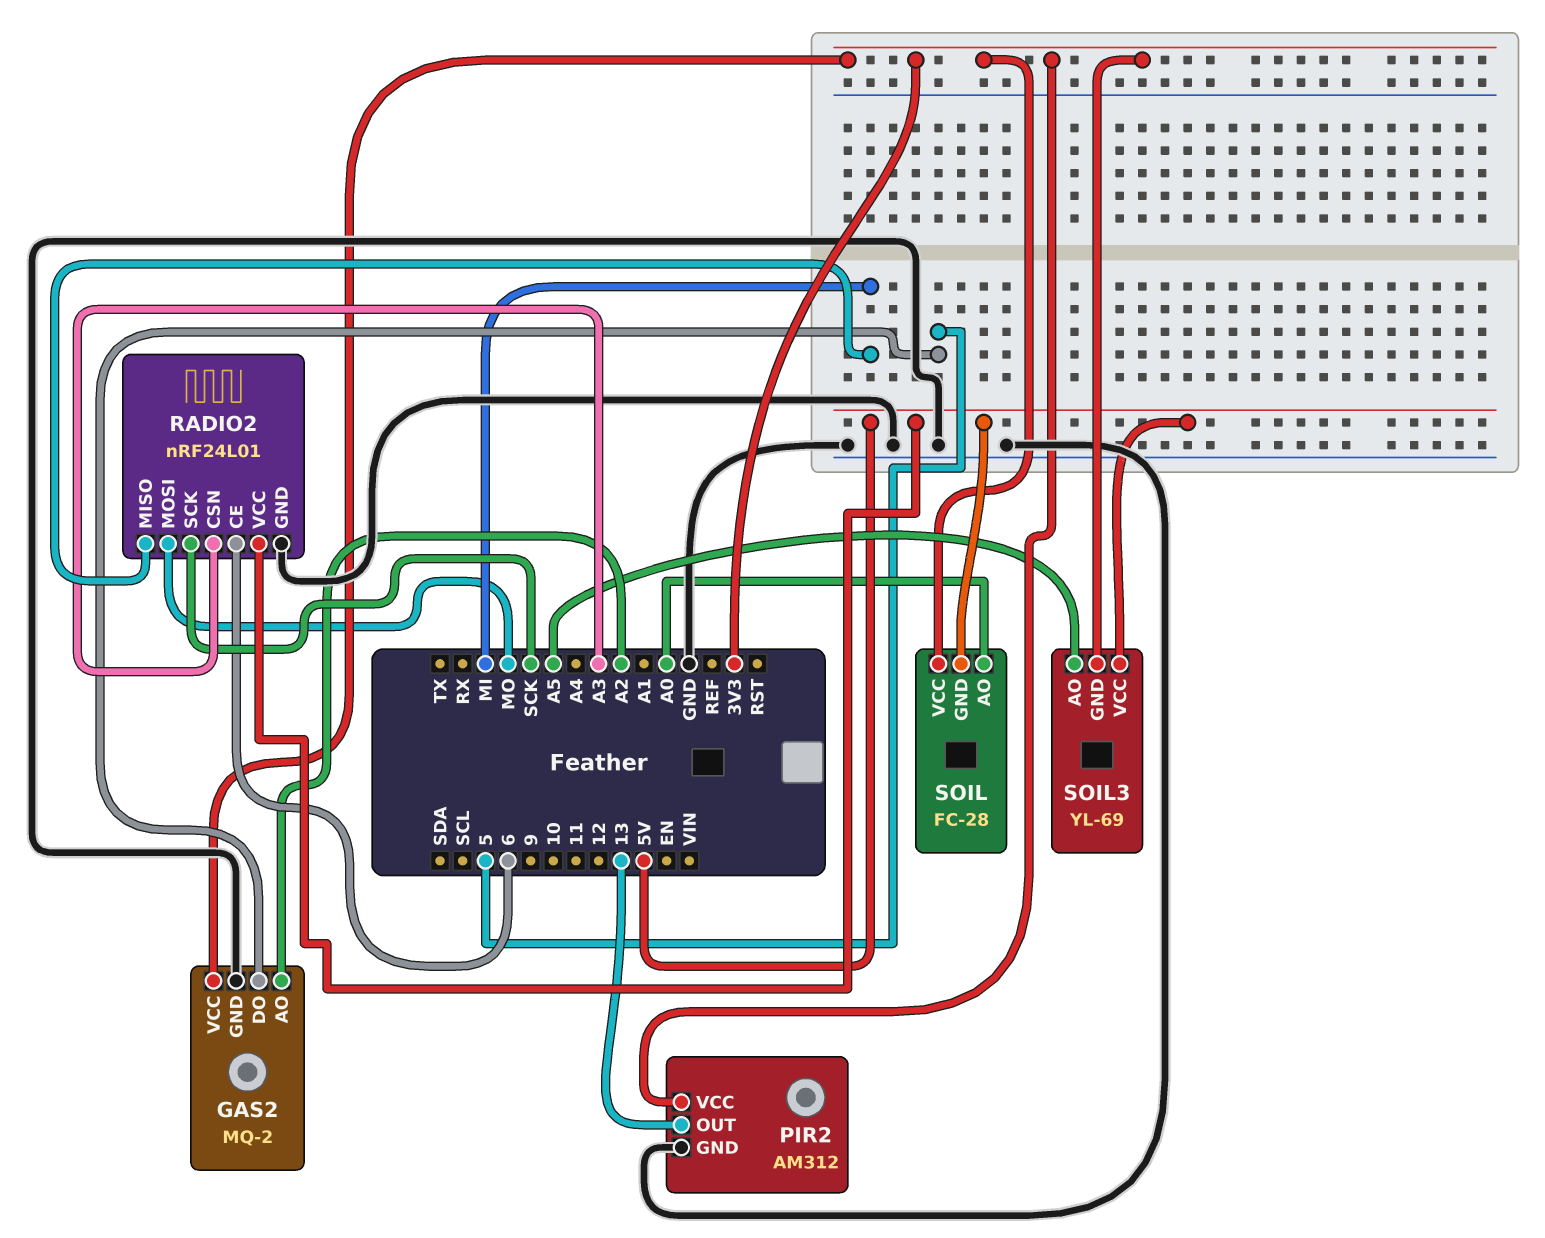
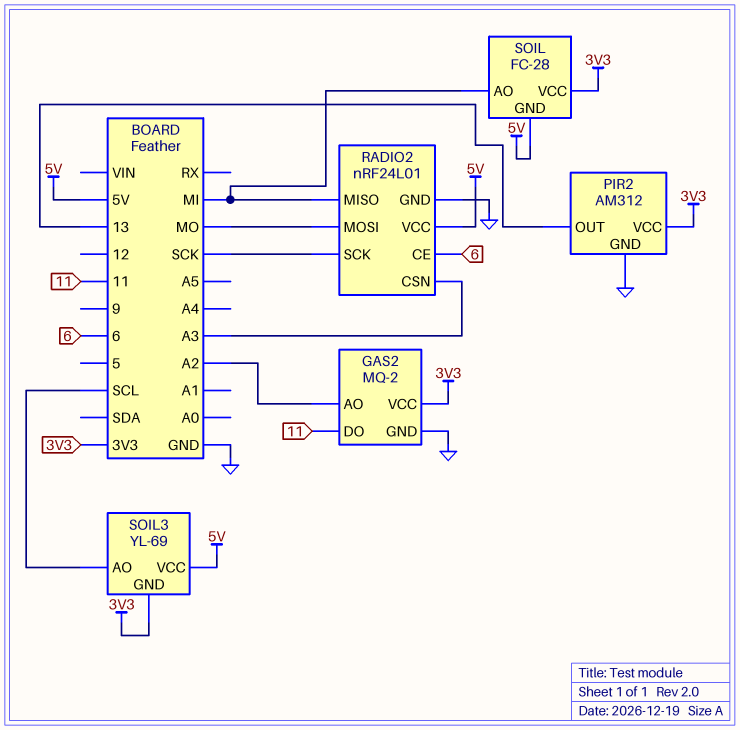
GAS2 pin DO: 5 -> 11
SOIL pin AO: A0 -> MI
SOIL3 pin AO: A5 -> SCL

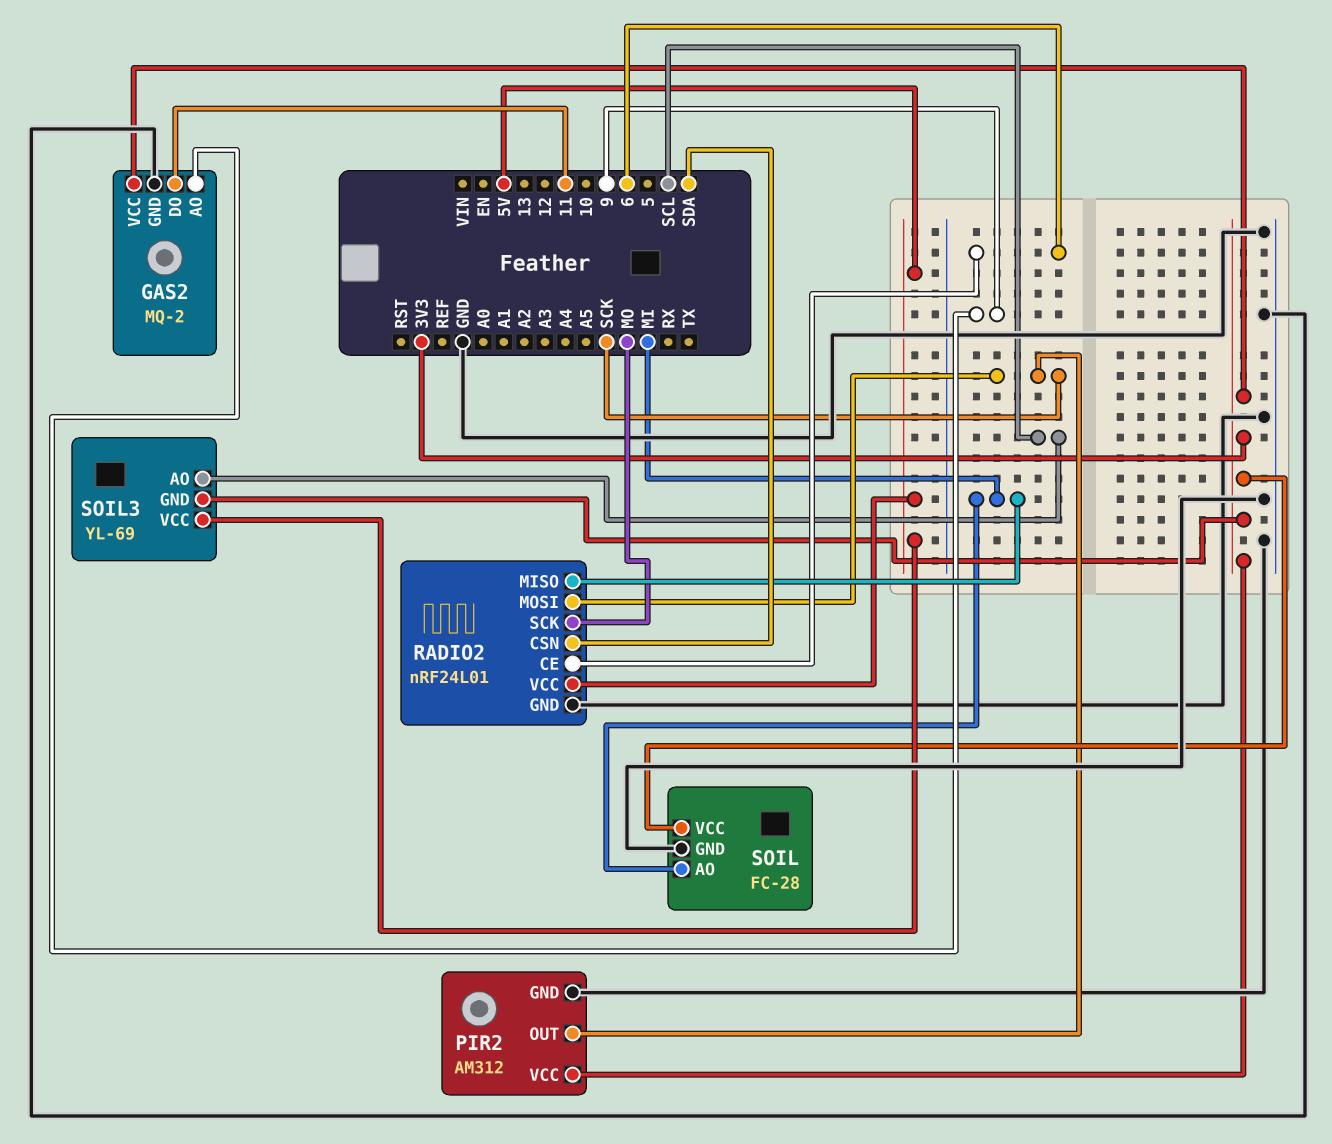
GAS2 pin AO: A2 -> 9
PIR2 pin OUT: 13 -> SCK
RADIO2 pin CSN: A3 -> SDA
RADIO2 pin MOSI: MO -> SCK
RADIO2 pin SCK: SCK -> MO
SOIL pin GND: 5V -> GND

